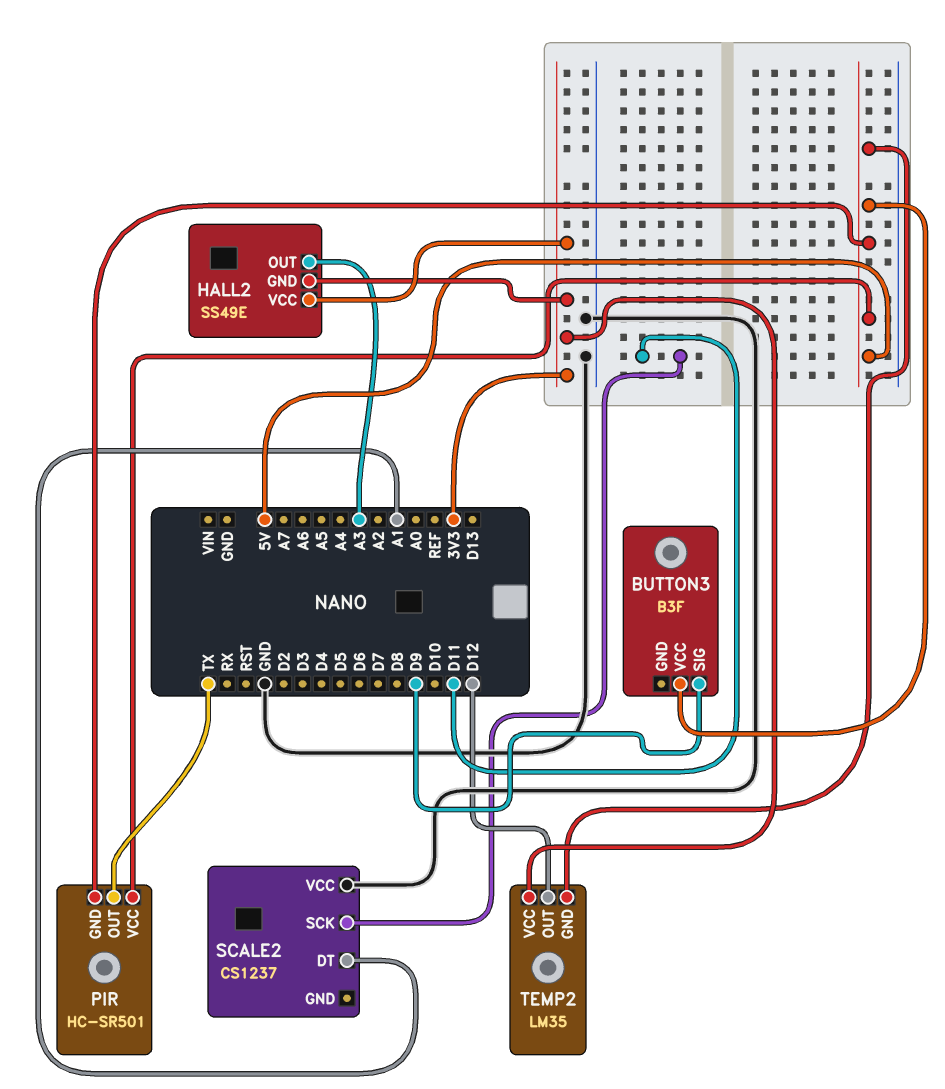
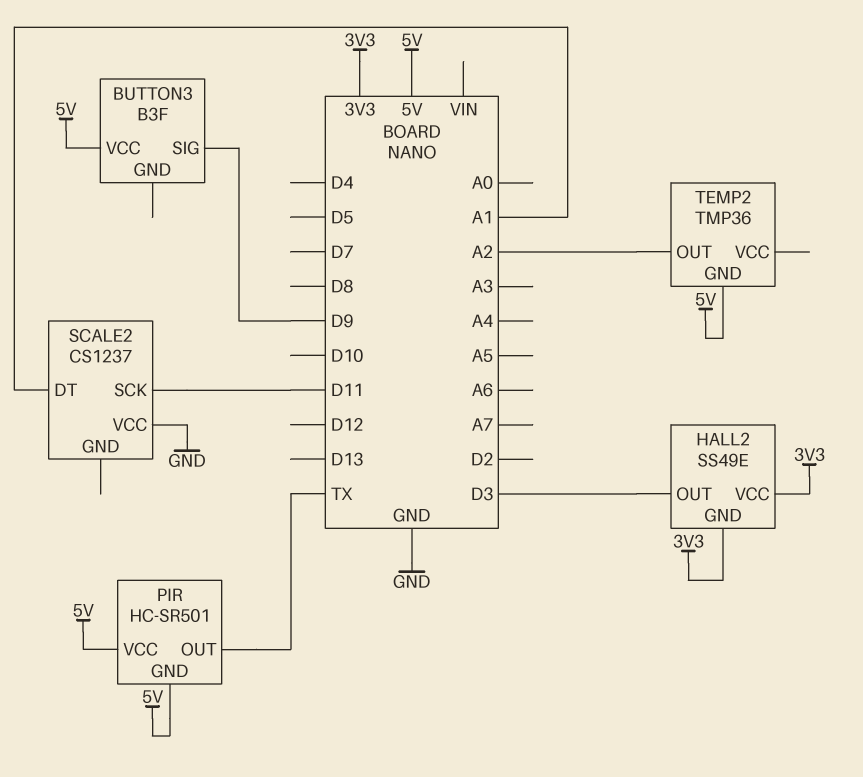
HALL2 pin OUT: A3 -> D3
TEMP2: LM35 -> TMP36
TEMP2 pin OUT: D12 -> A2
TEMP2 pin VCC: 3V3 -> none

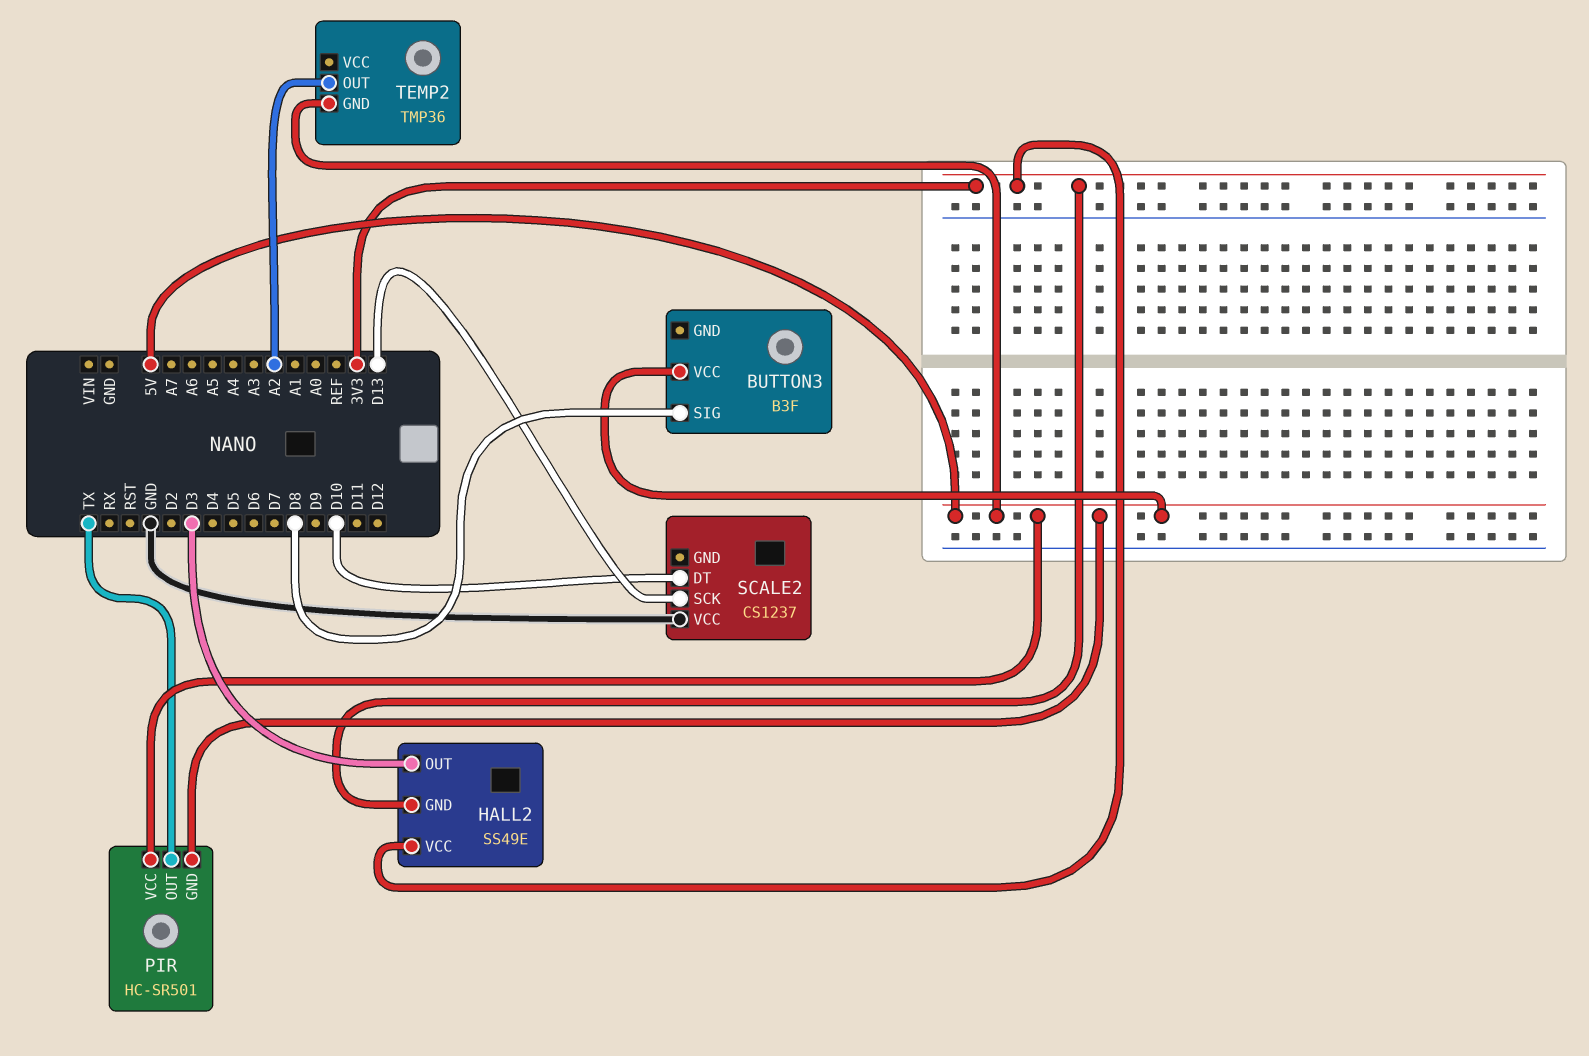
BUTTON3 pin SIG: D9 -> D8
SCALE2 pin DT: A1 -> D10
SCALE2 pin SCK: D11 -> D13

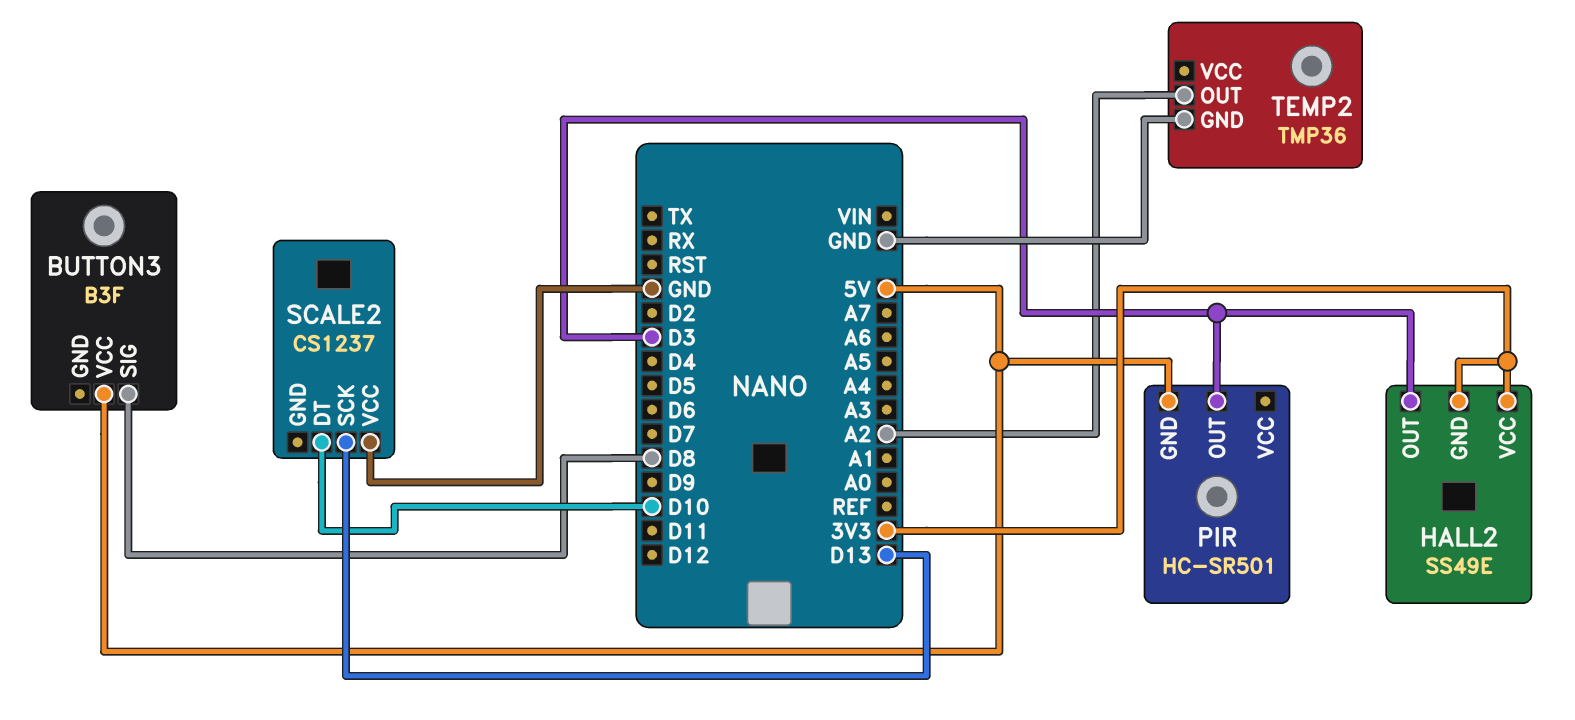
PIR pin OUT: TX -> D3
PIR pin VCC: 5V -> none
TEMP2 pin GND: 5V -> GND

